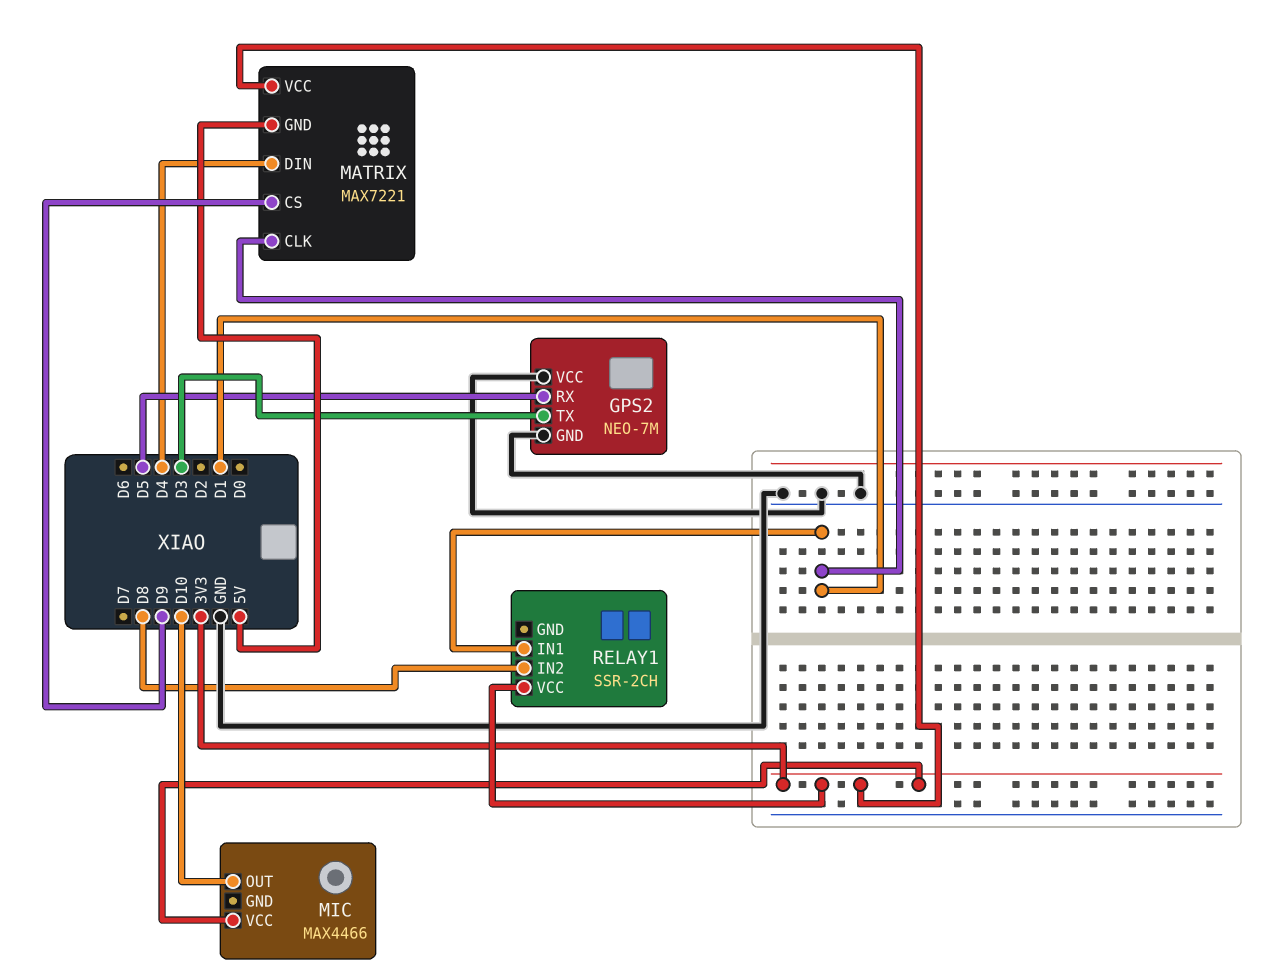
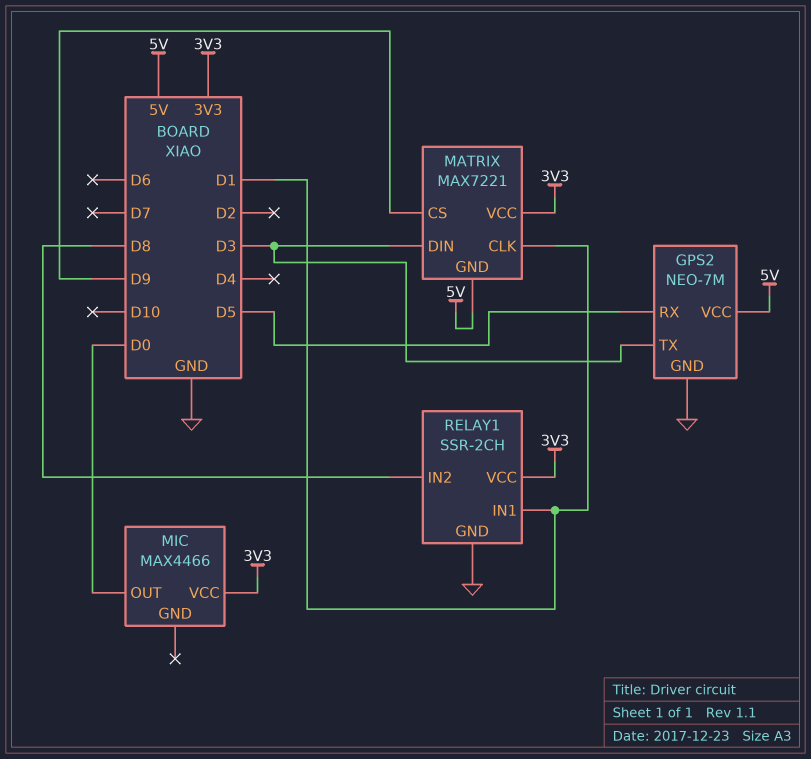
GPS2 pin VCC: GND -> 5V
MATRIX pin DIN: D4 -> D3
MIC pin OUT: D10 -> D0
RELAY1 pin GND: none -> GND

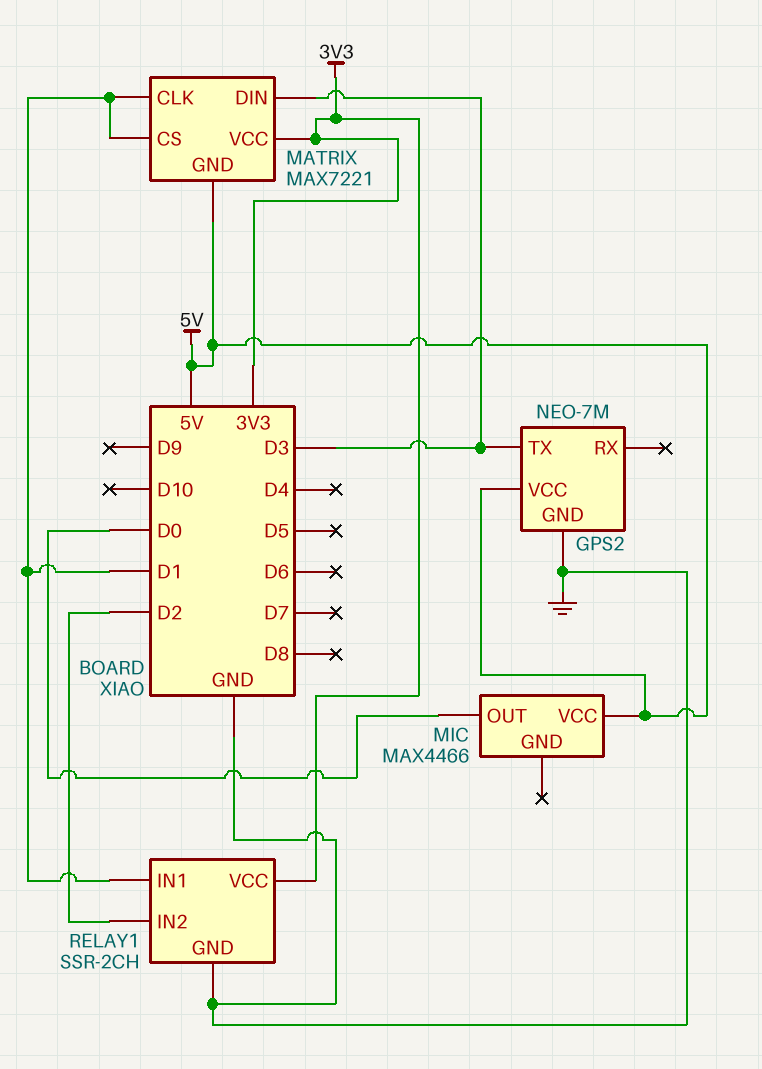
GPS2 pin RX: D5 -> none
MATRIX pin CS: D9 -> D1
MIC pin VCC: 3V3 -> 5V
RELAY1 pin IN2: D8 -> D2

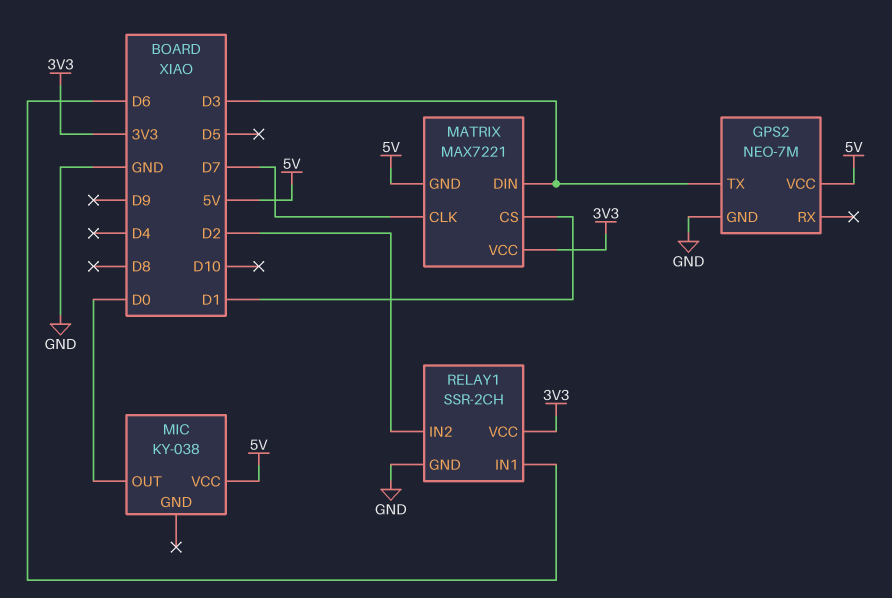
MATRIX pin CLK: D1 -> D7
MIC: MAX4466 -> KY-038
RELAY1 pin IN1: D1 -> D6

